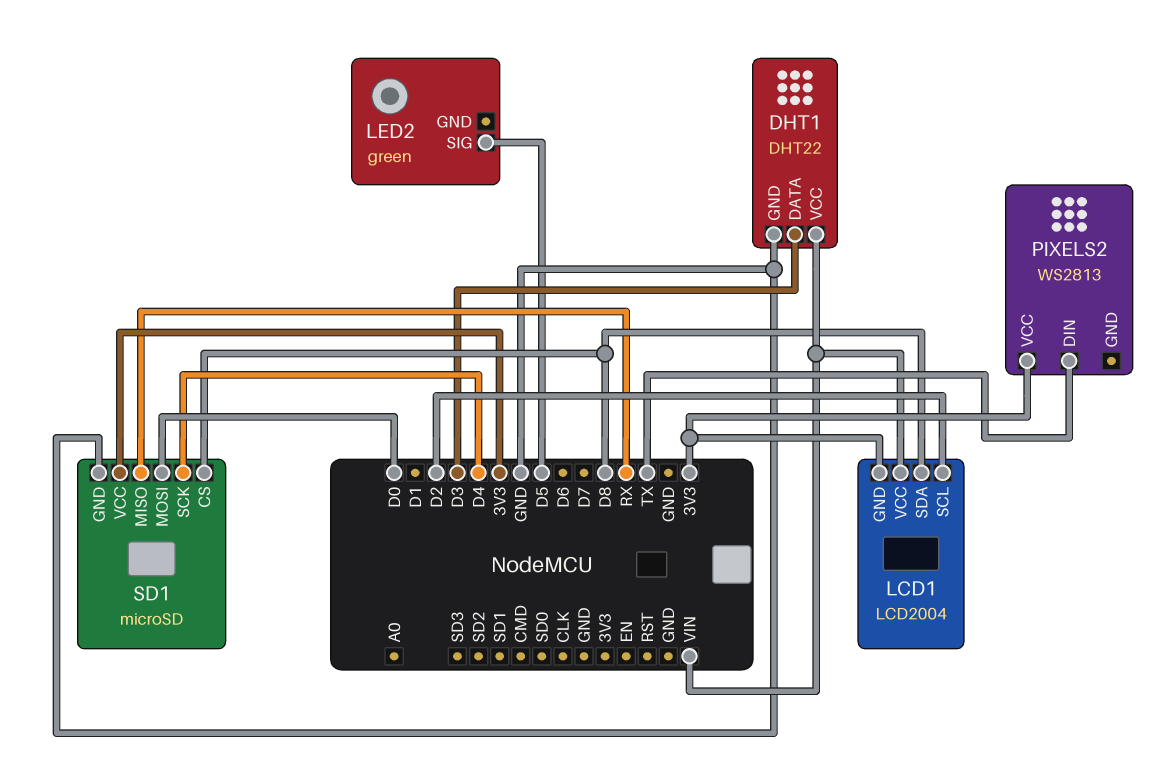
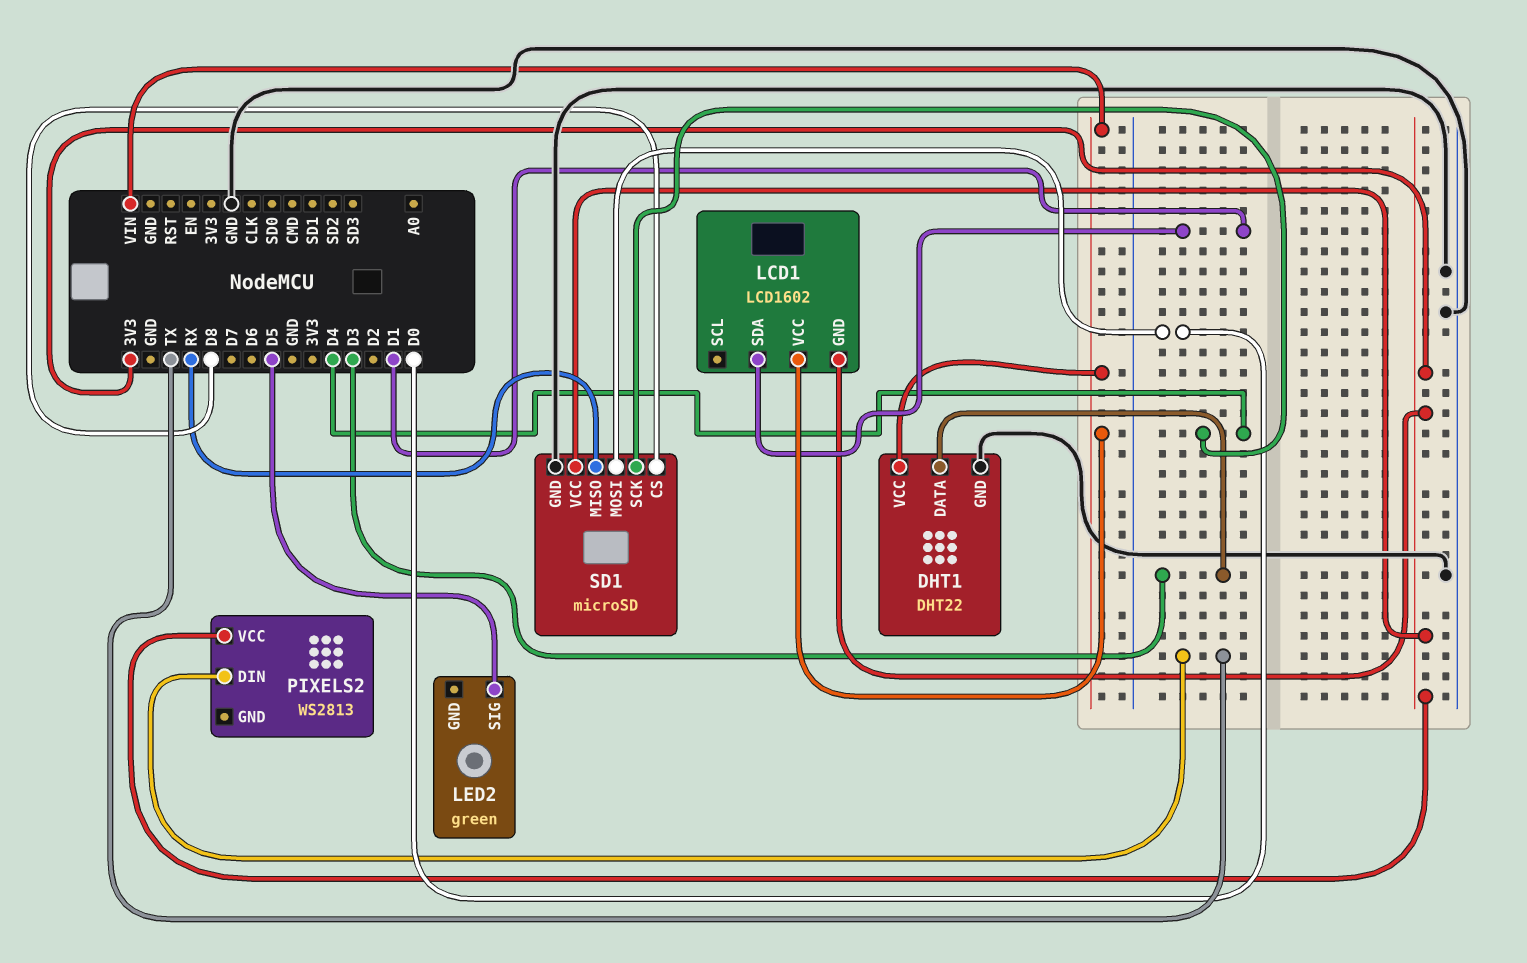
LCD1: LCD2004 -> LCD1602
LCD1 pin SCL: D2 -> none
LCD1 pin SDA: D8 -> D1

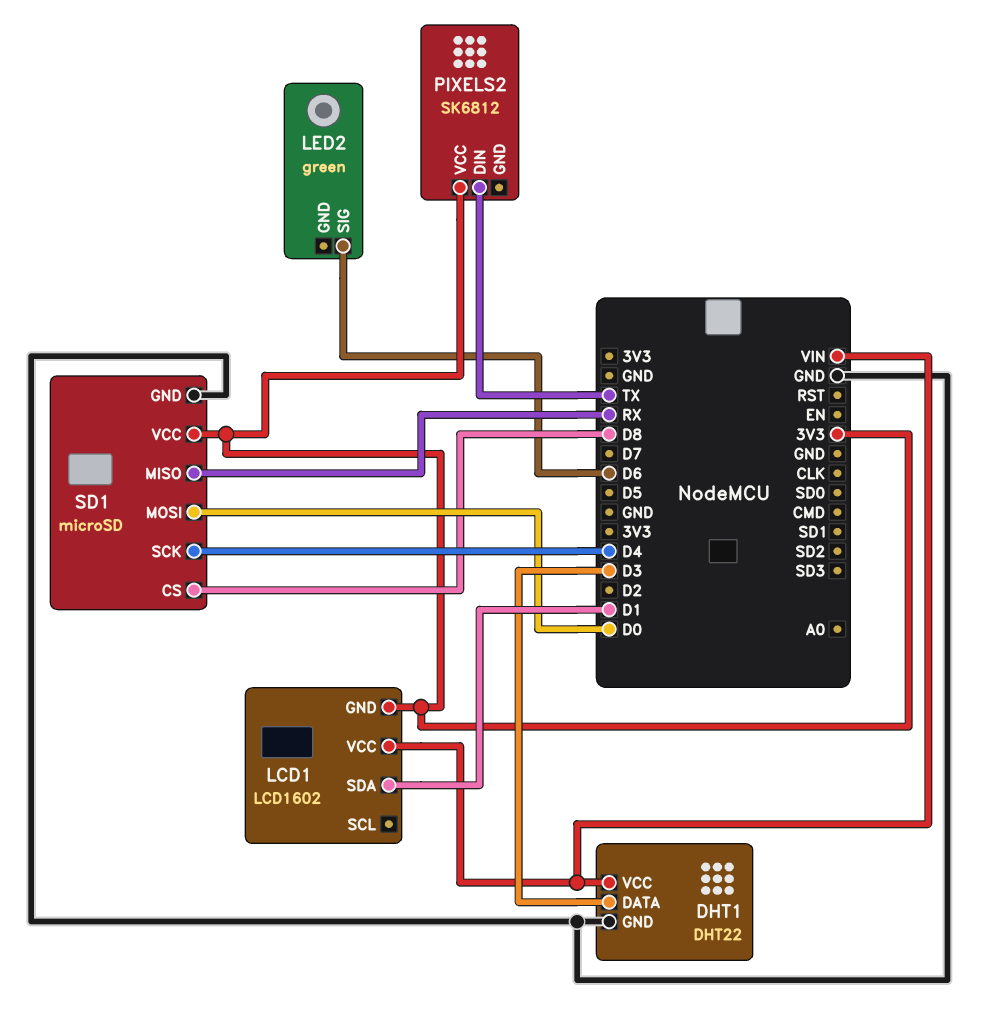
LED2 pin SIG: D5 -> D6
PIXELS2: WS2813 -> SK6812

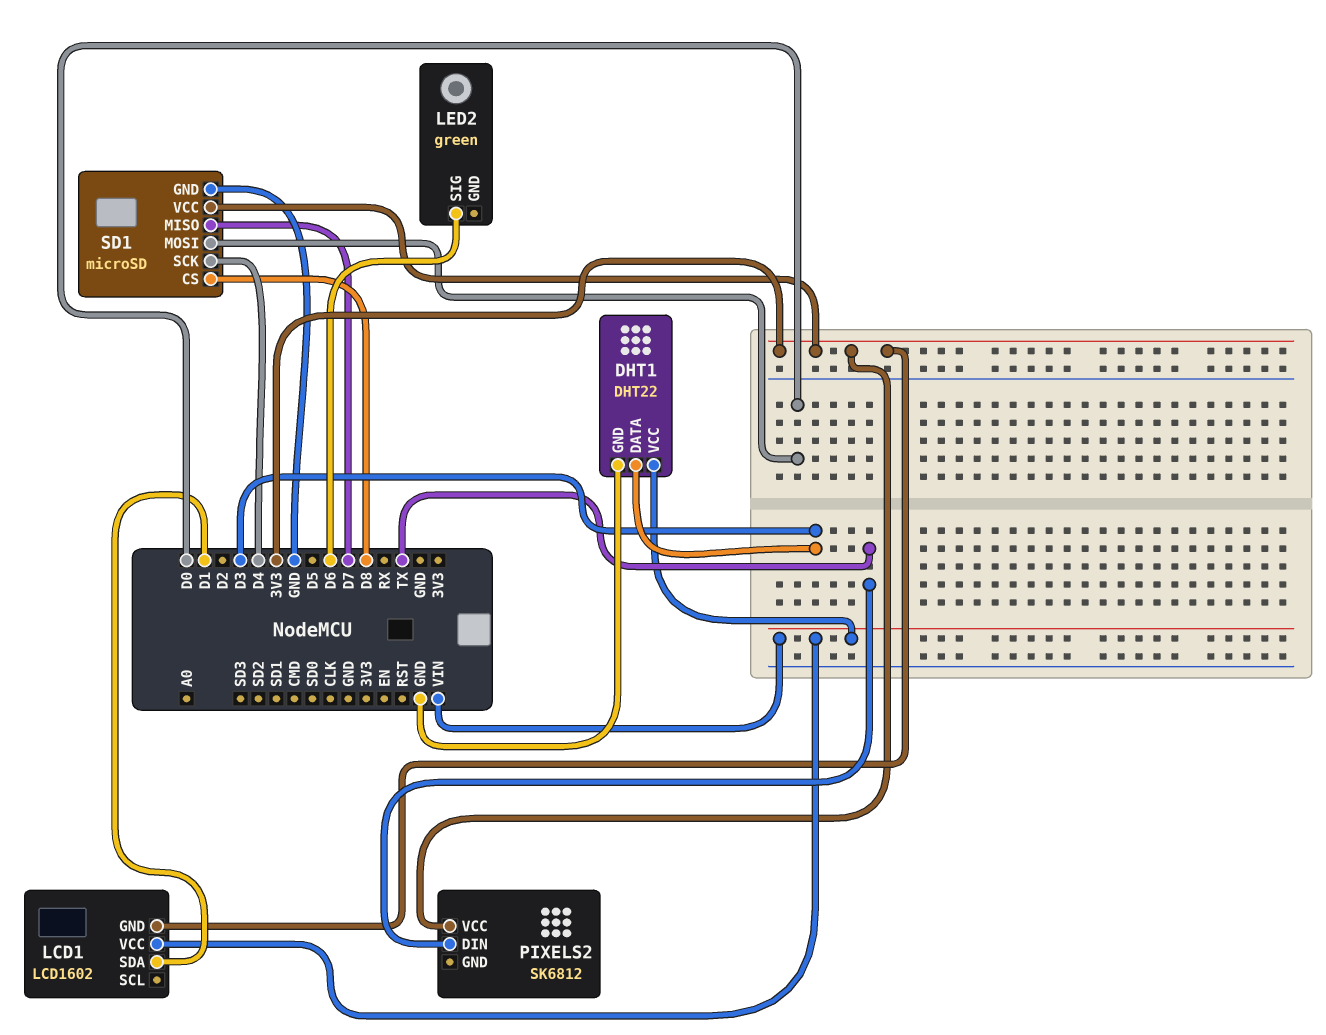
SD1 pin MISO: RX -> D7

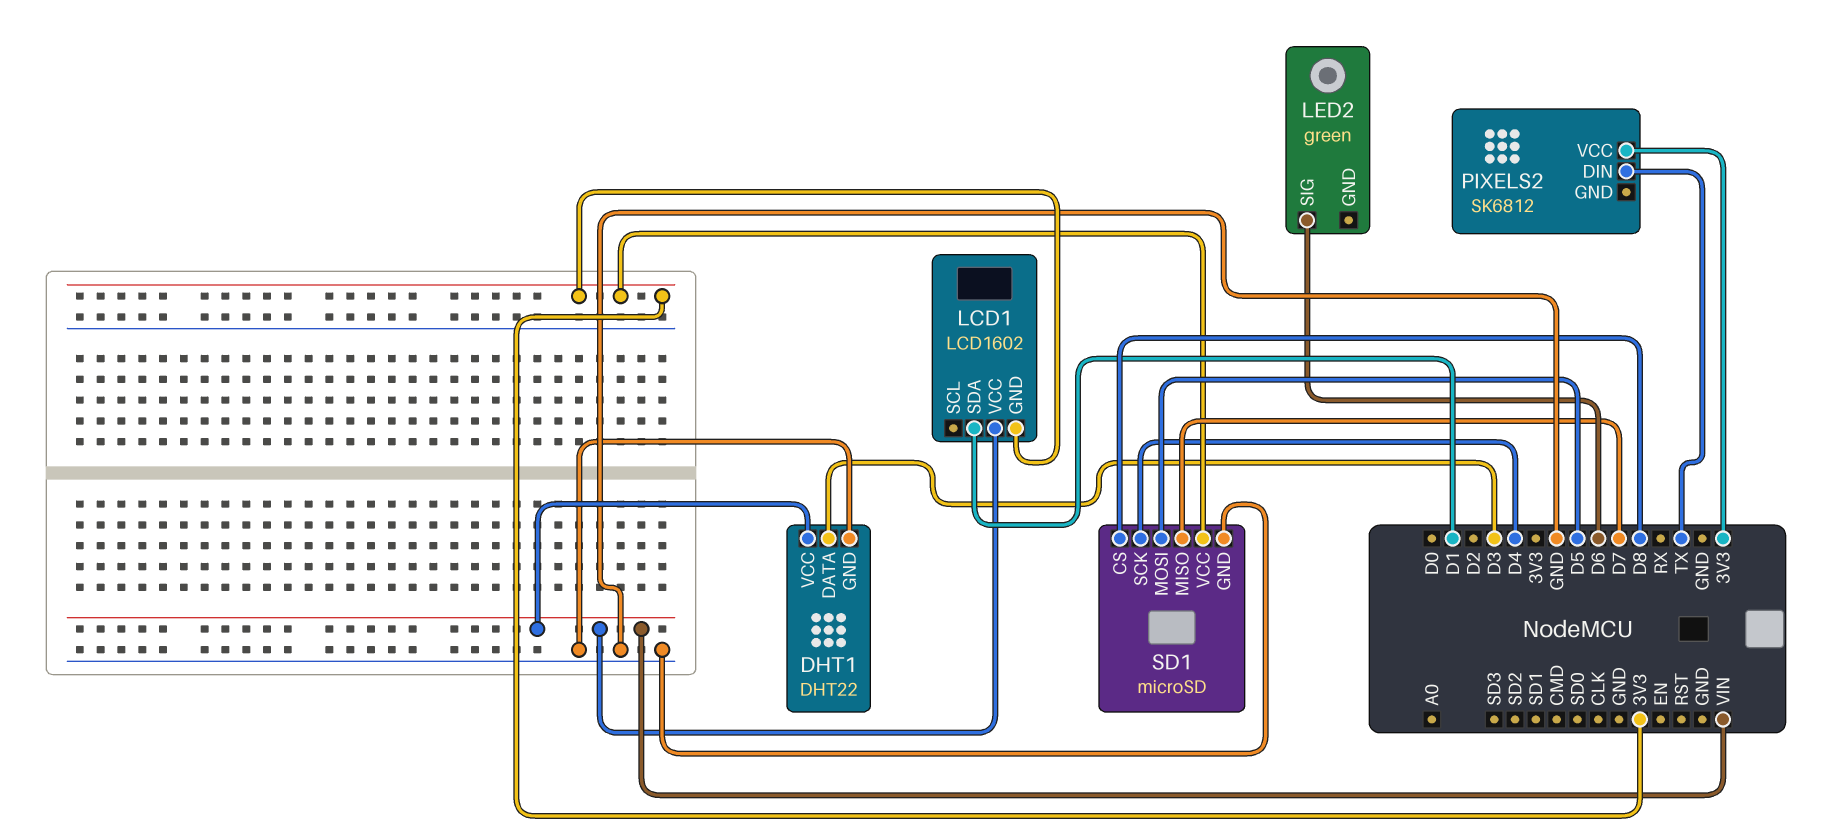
SD1 pin MOSI: D0 -> D5

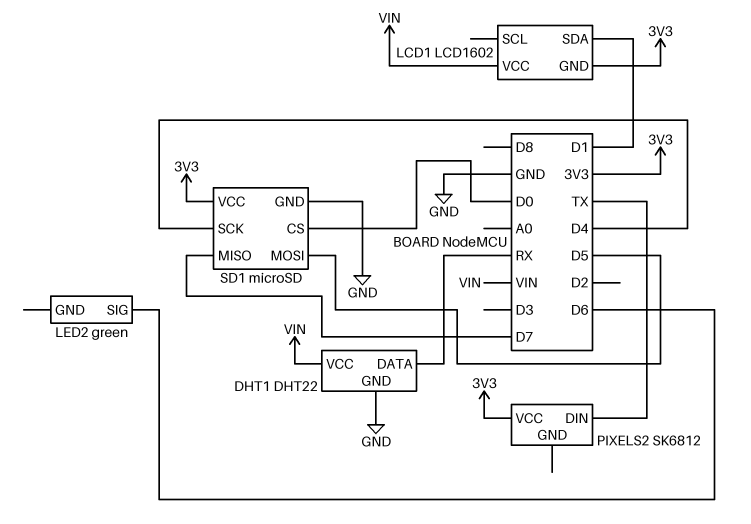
DHT1 pin DATA: D3 -> RX
SD1 pin CS: D8 -> D0

